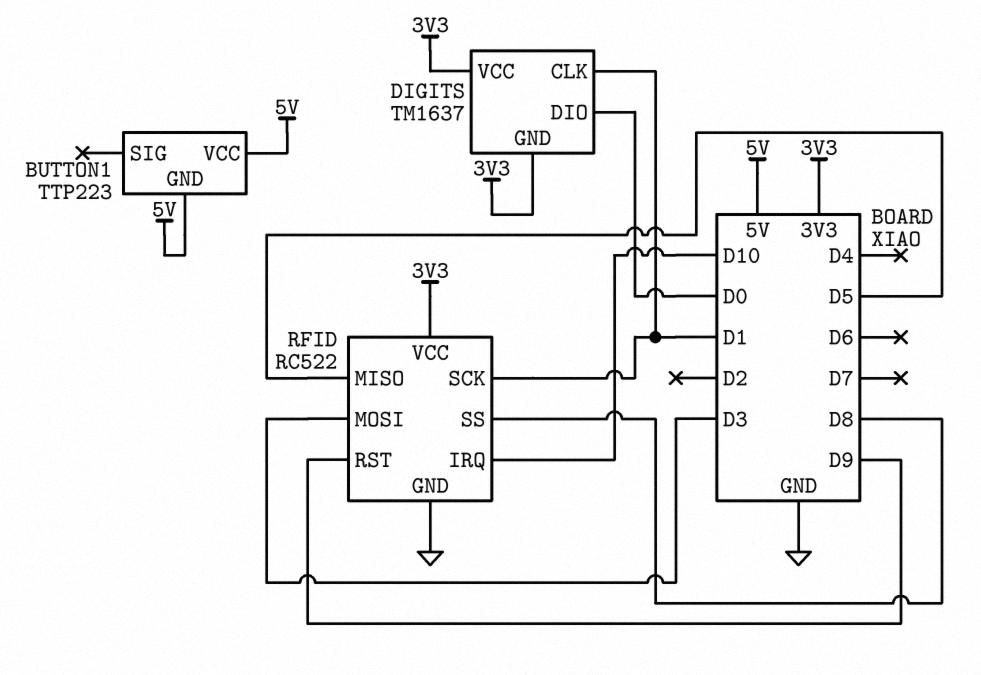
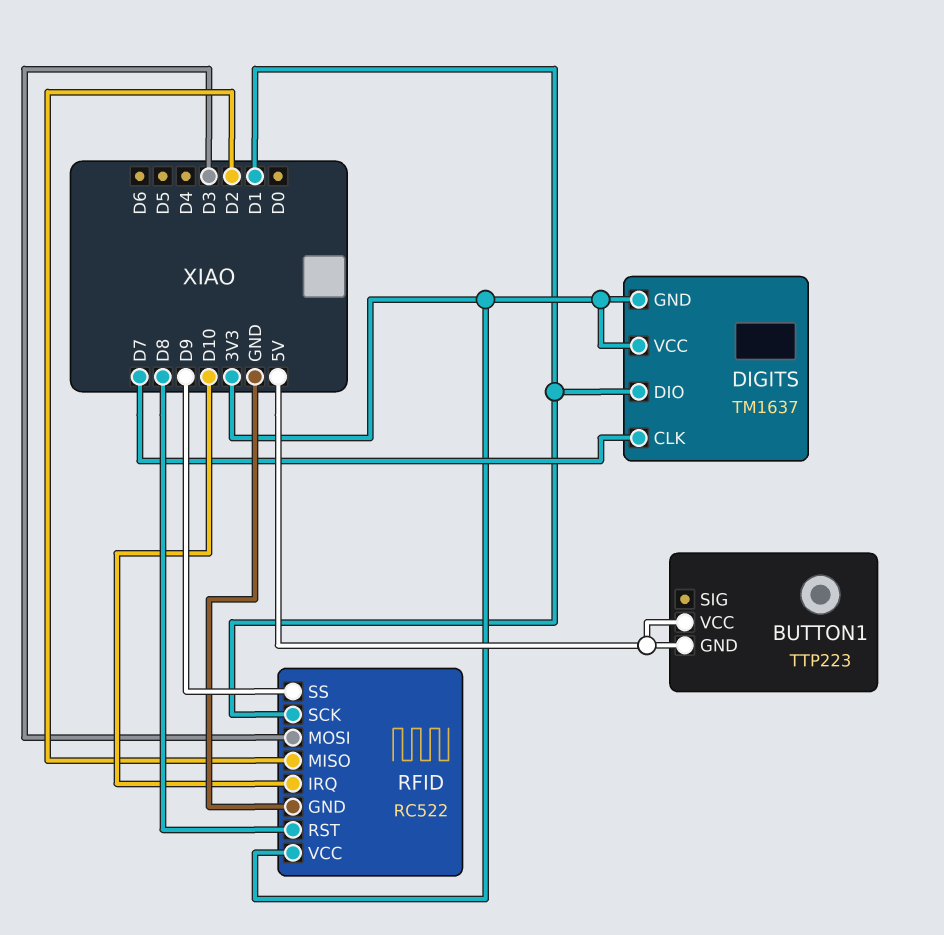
DIGITS pin CLK: D1 -> D7
DIGITS pin DIO: D0 -> D1
RFID pin MISO: D5 -> D2
RFID pin RST: D9 -> D8
RFID pin SS: D8 -> D9

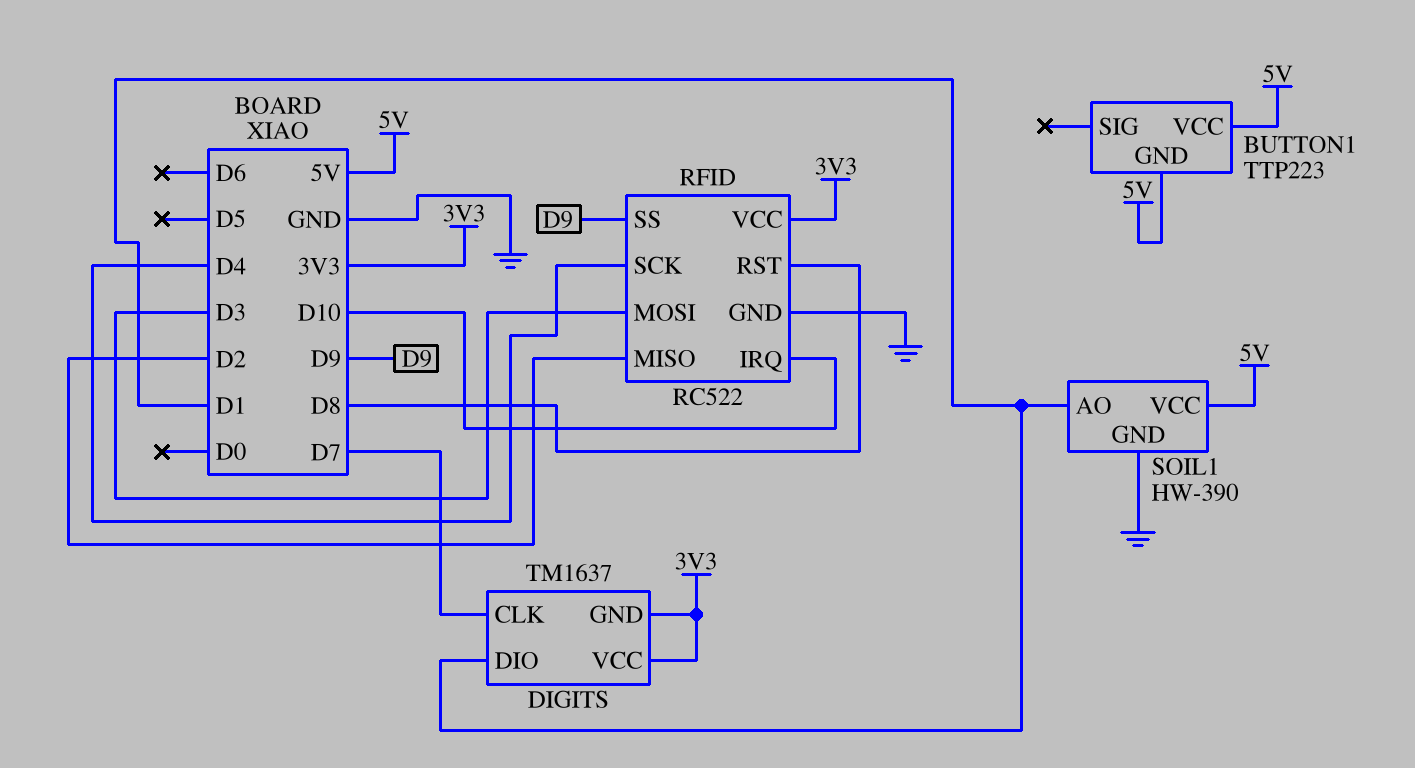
RFID pin SCK: D1 -> D4
SOIL1: none -> HW-390
SOIL1 pin AO: none -> D1
SOIL1 pin GND: none -> GND
SOIL1 pin VCC: none -> 5V

